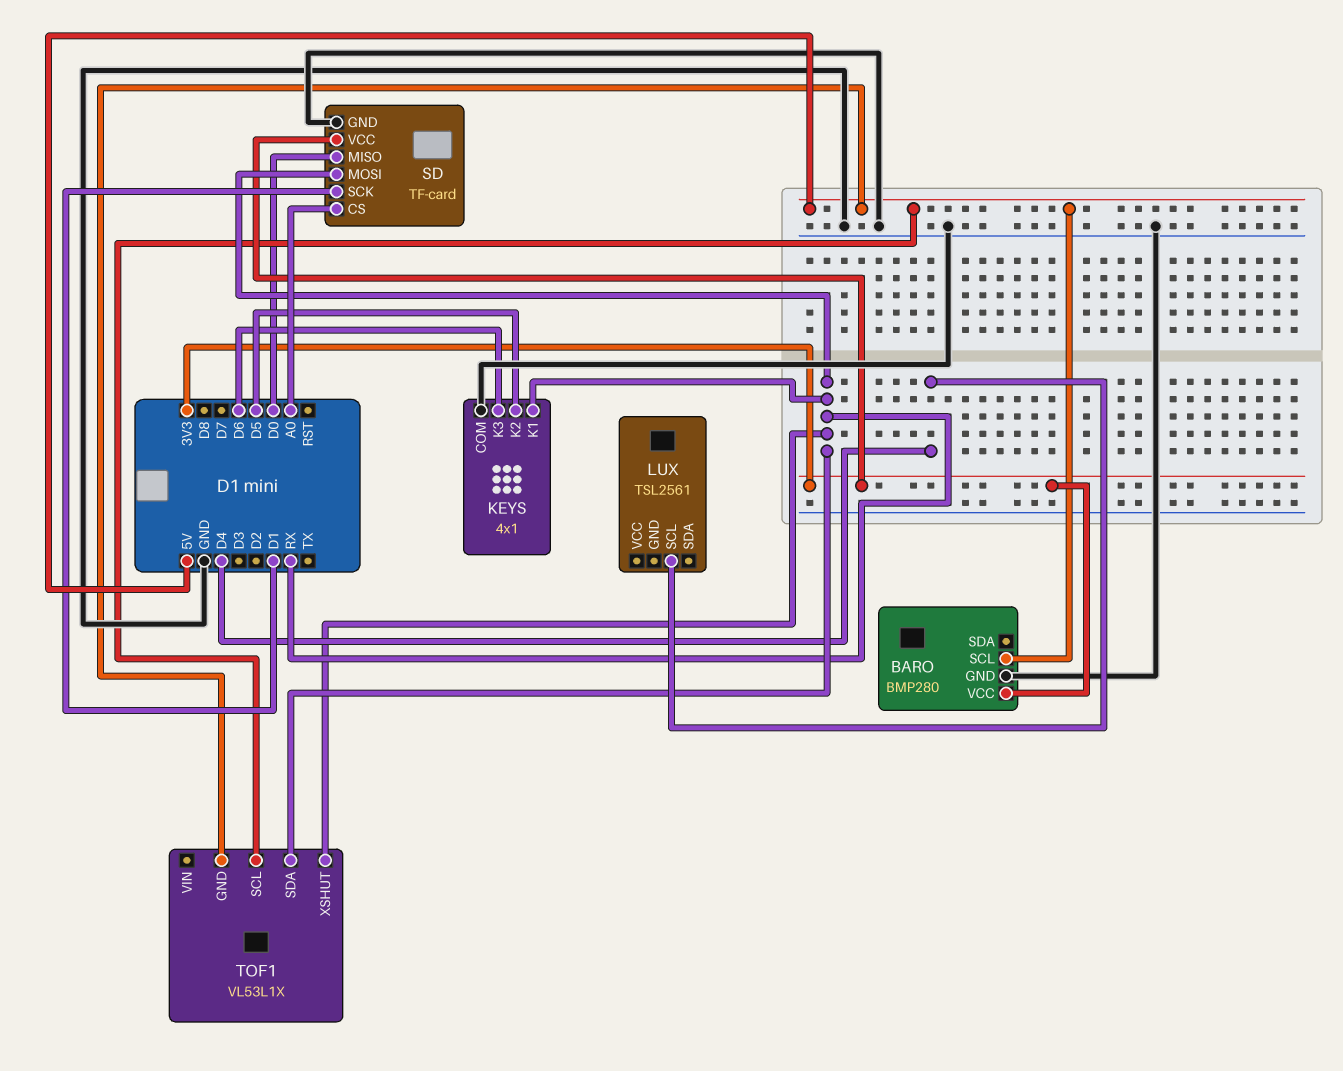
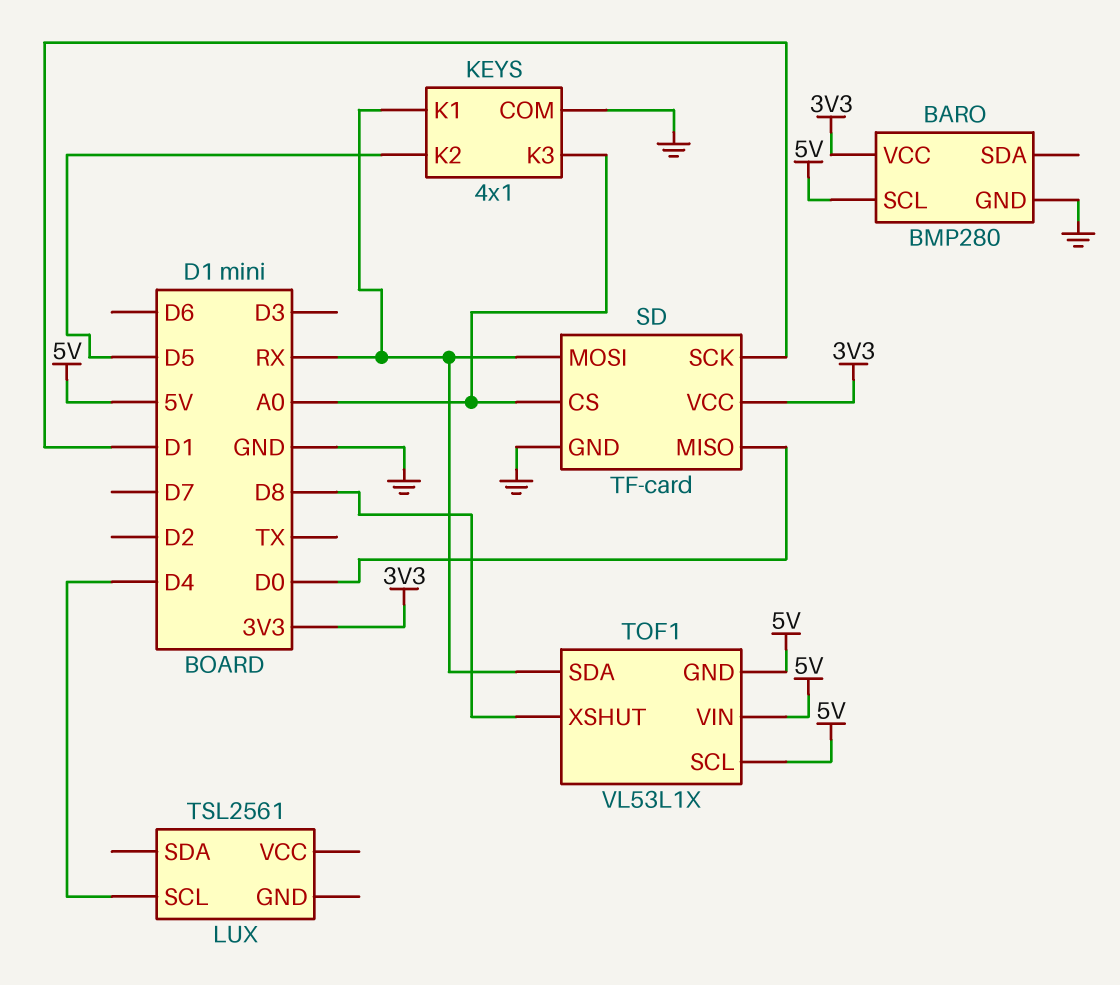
KEYS pin K3: D6 -> A0
TOF1 pin VIN: none -> 5V
TOF1 pin XSHUT: RX -> D8

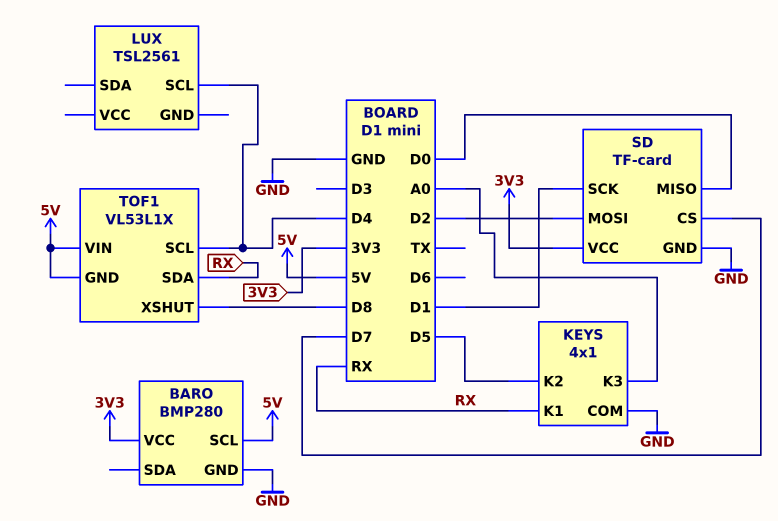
SD pin CS: A0 -> D7
SD pin MOSI: RX -> D2
TOF1 pin SCL: 5V -> D4

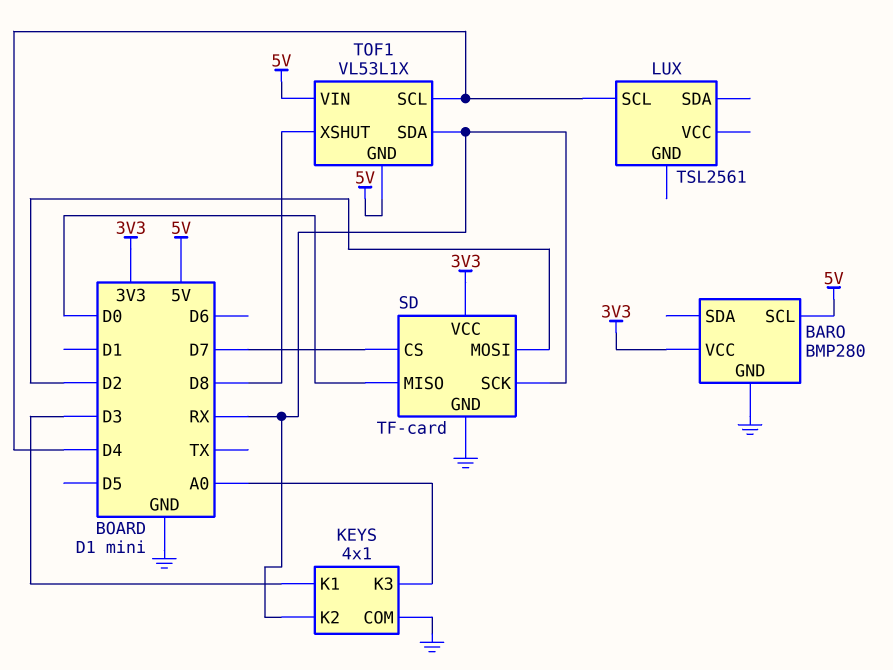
KEYS pin K1: RX -> D3
KEYS pin K2: D5 -> RX
SD pin SCK: D1 -> RX

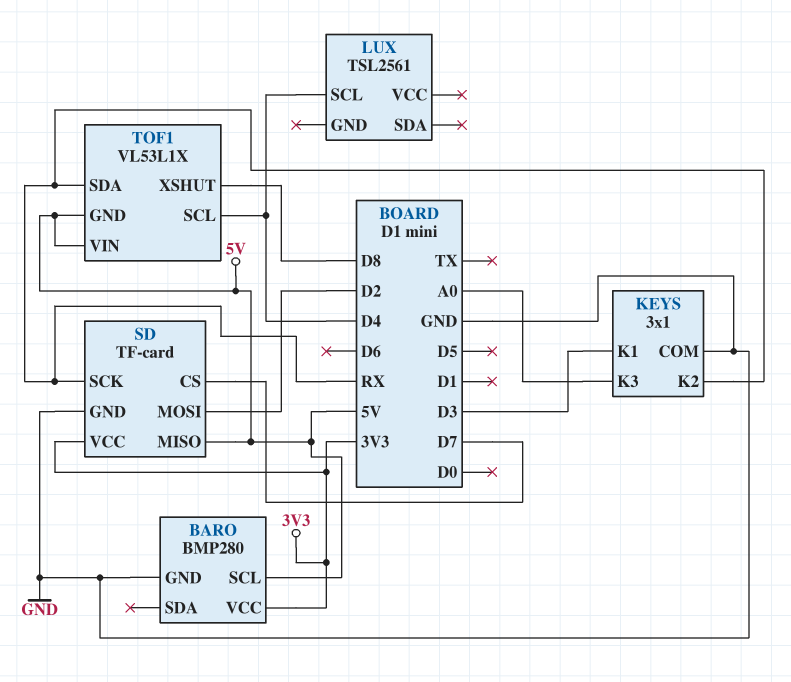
KEYS: 4x1 -> 3x1
SD pin MISO: D0 -> 5V

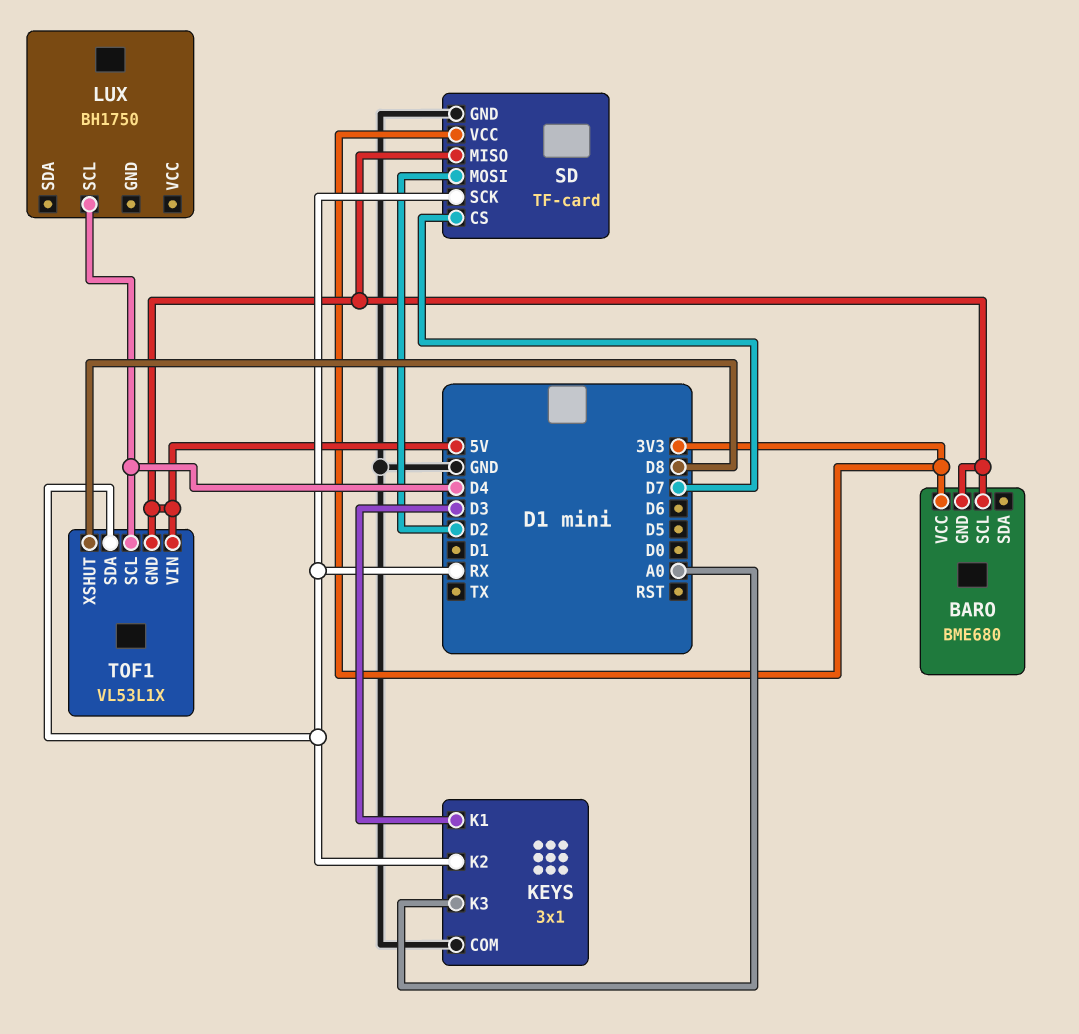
BARO: BMP280 -> BME680
BARO pin GND: GND -> 5V
LUX: TSL2561 -> BH1750

